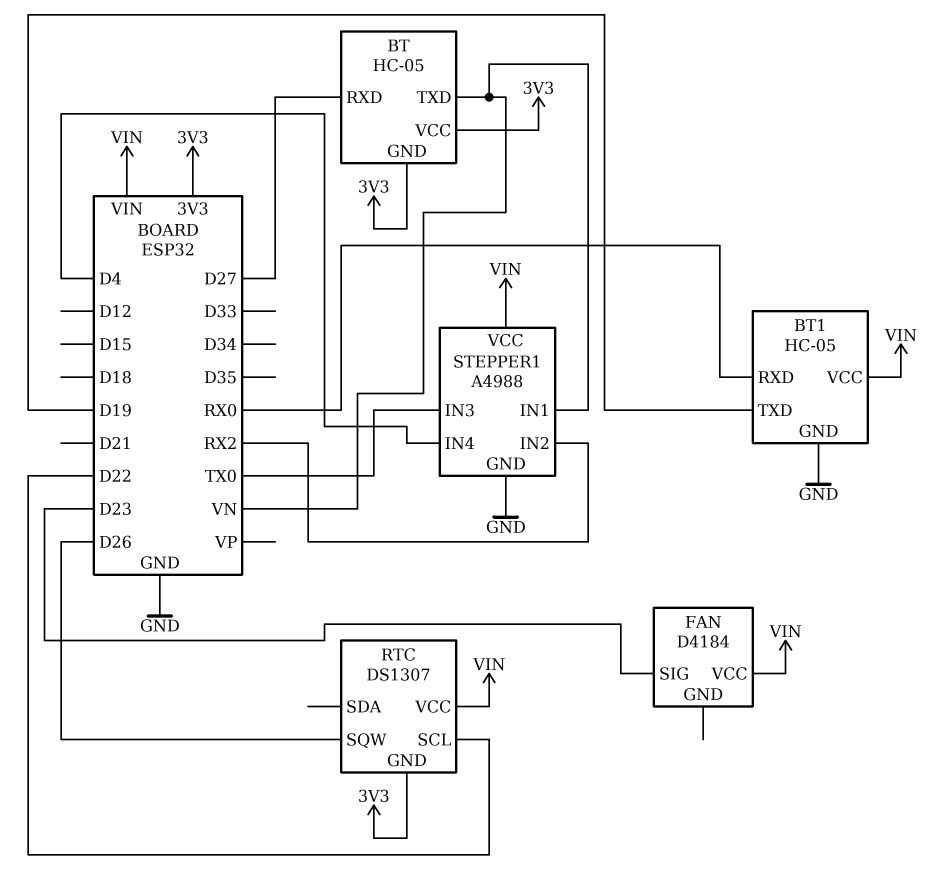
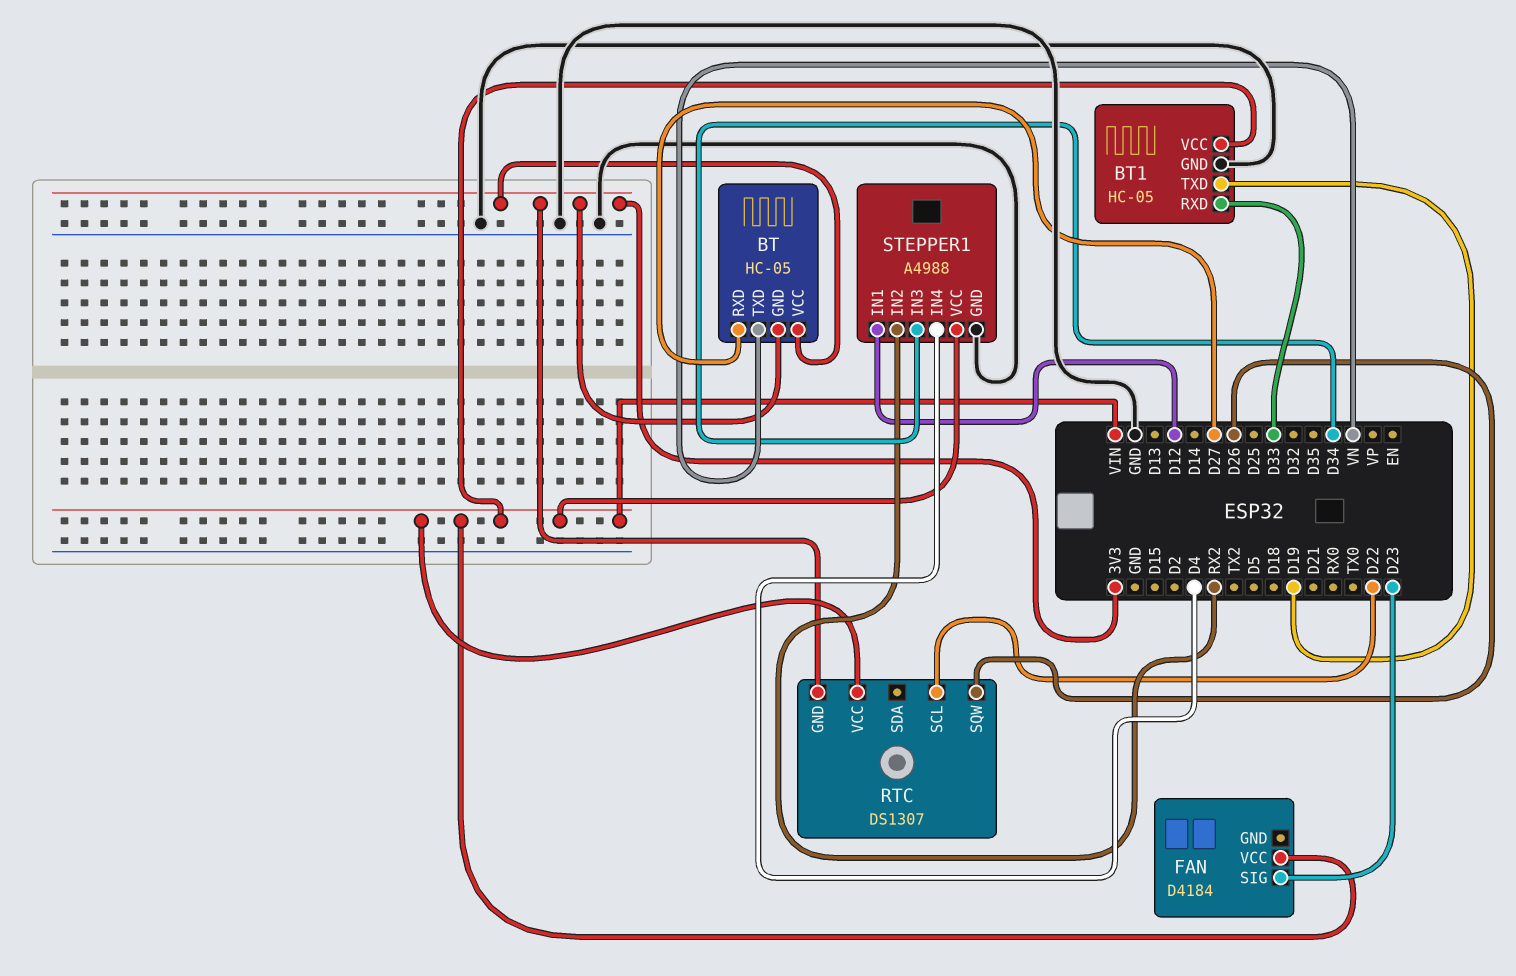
BT1 pin RXD: RX0 -> D33
STEPPER1 pin IN1: VN -> D12
STEPPER1 pin IN3: TX0 -> D34

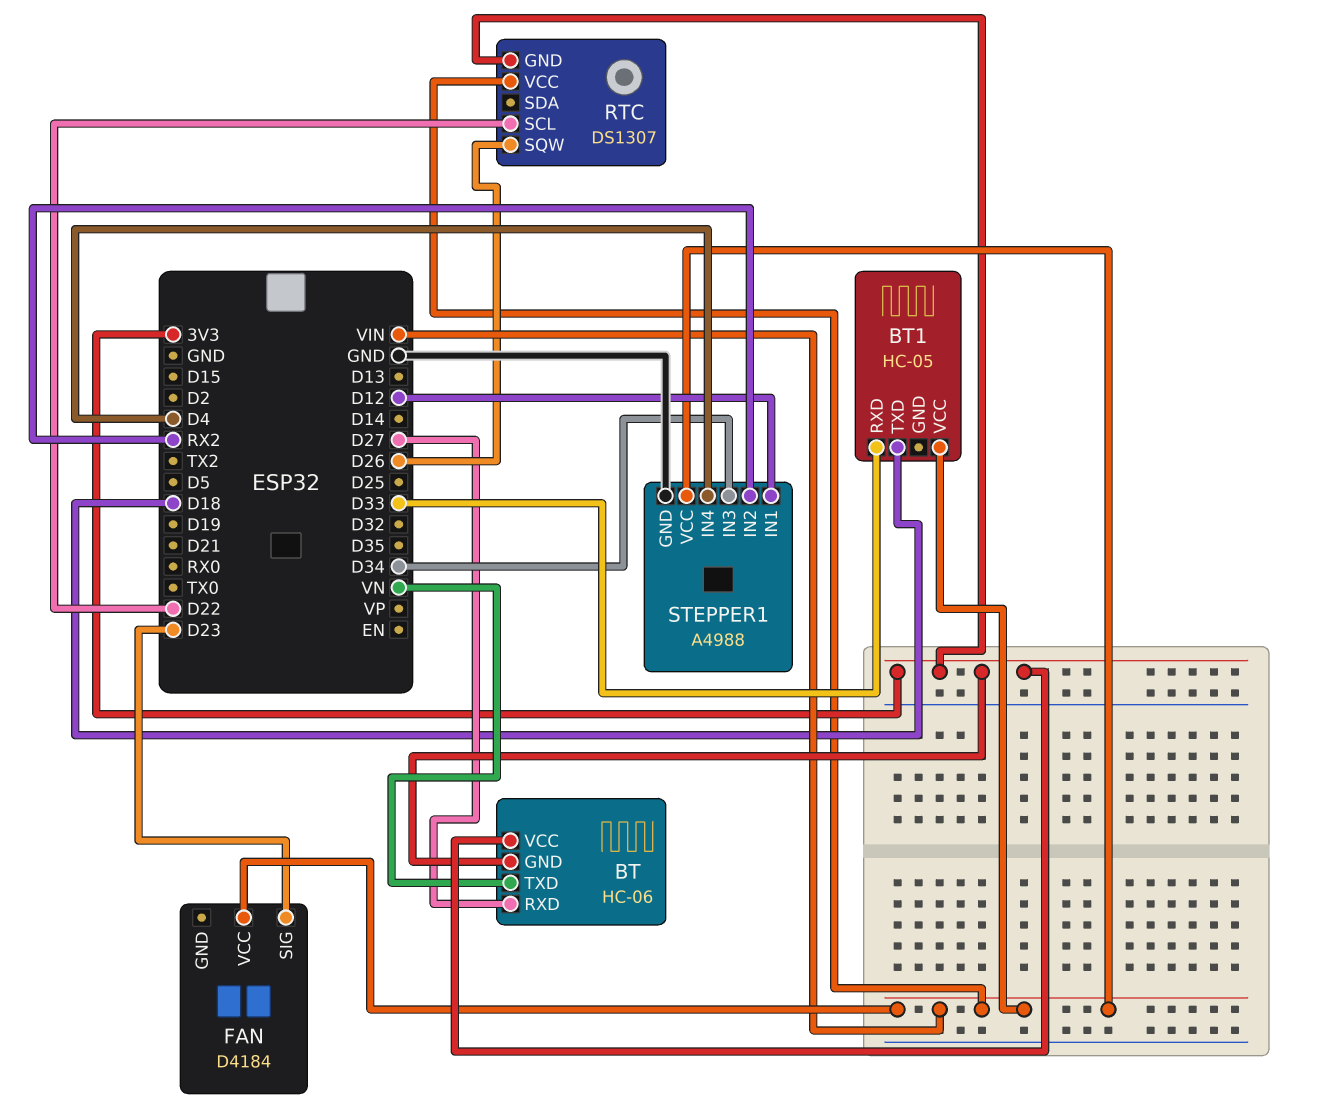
BT: HC-05 -> HC-06
BT1 pin GND: GND -> none
BT1 pin TXD: D19 -> D18

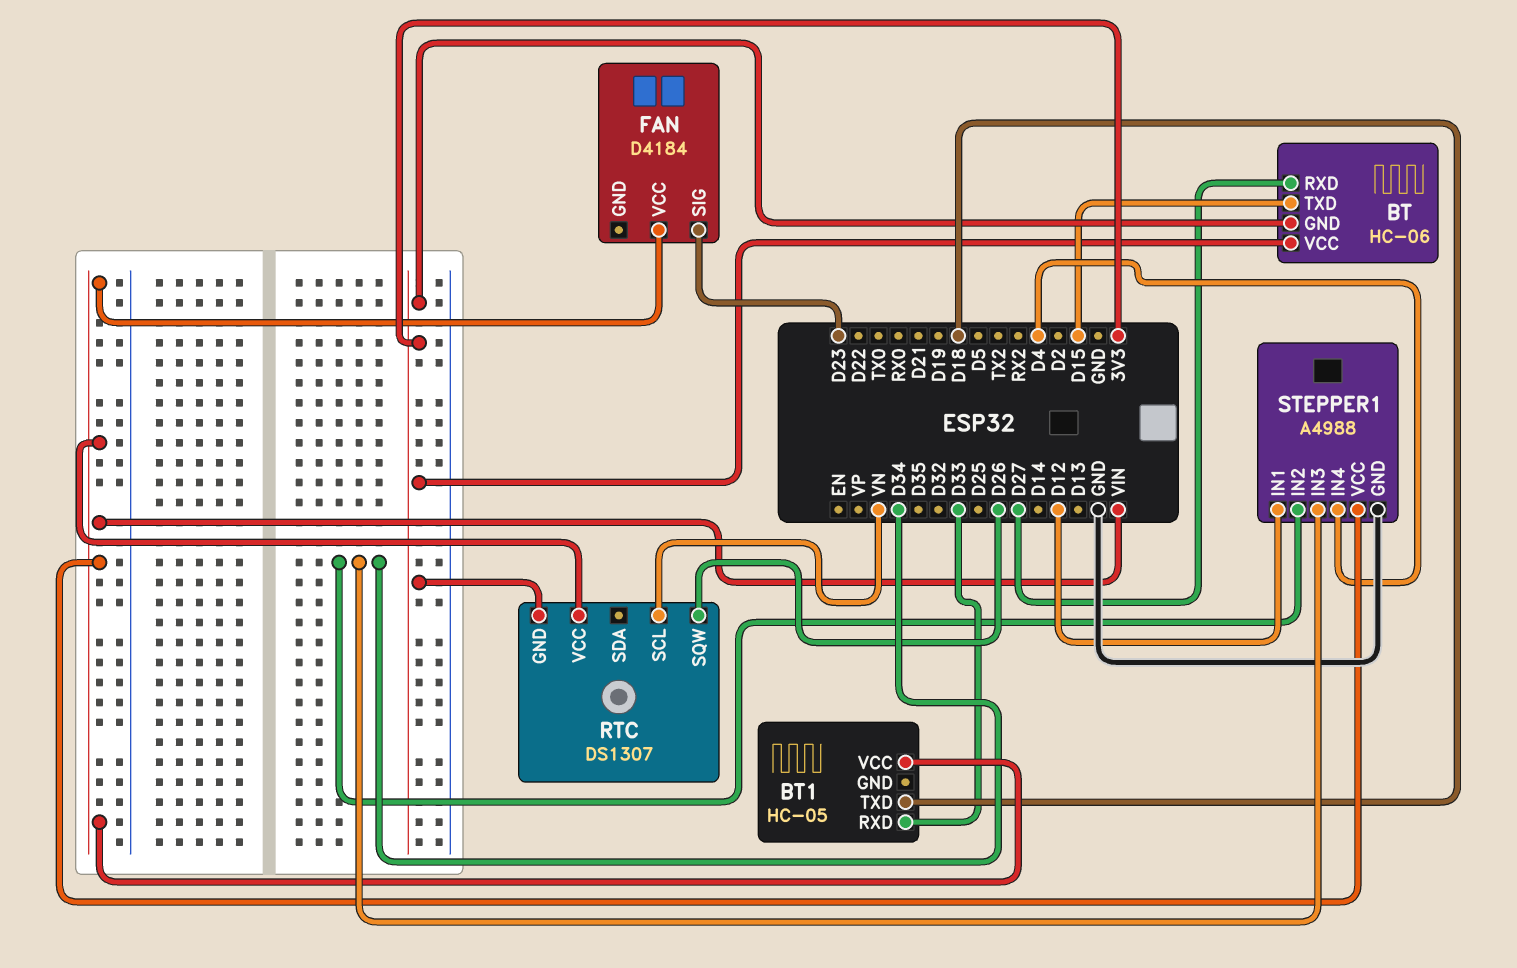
BT pin TXD: VN -> D15
RTC pin SCL: D22 -> VN
STEPPER1 pin IN2: RX2 -> D34

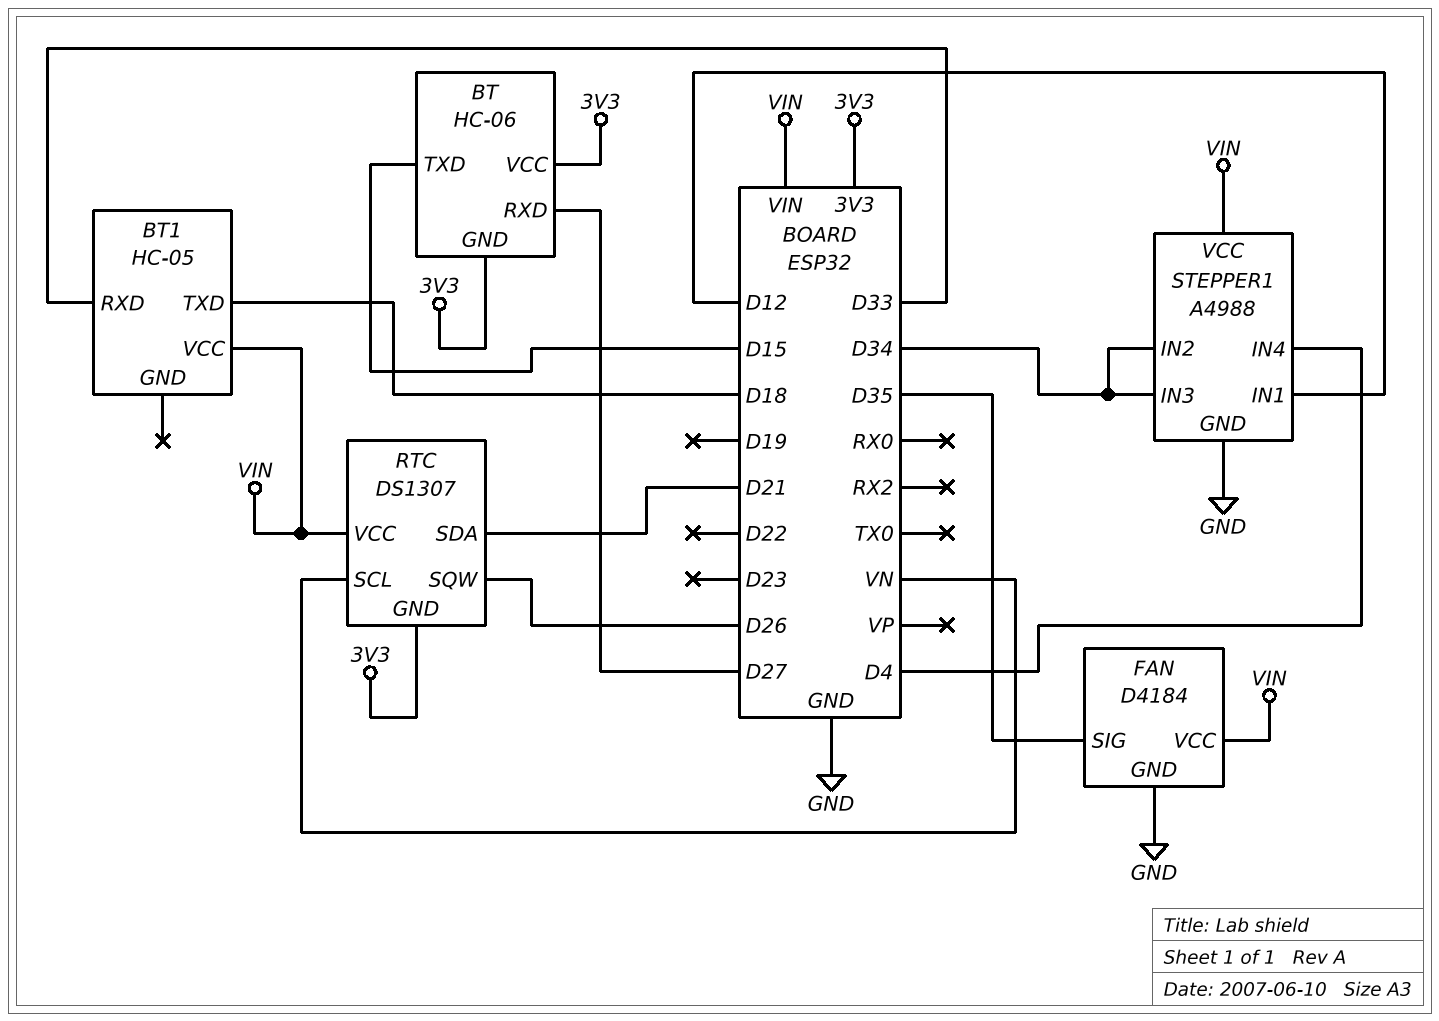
FAN pin GND: none -> GND
FAN pin SIG: D23 -> D35
RTC pin SDA: none -> D21

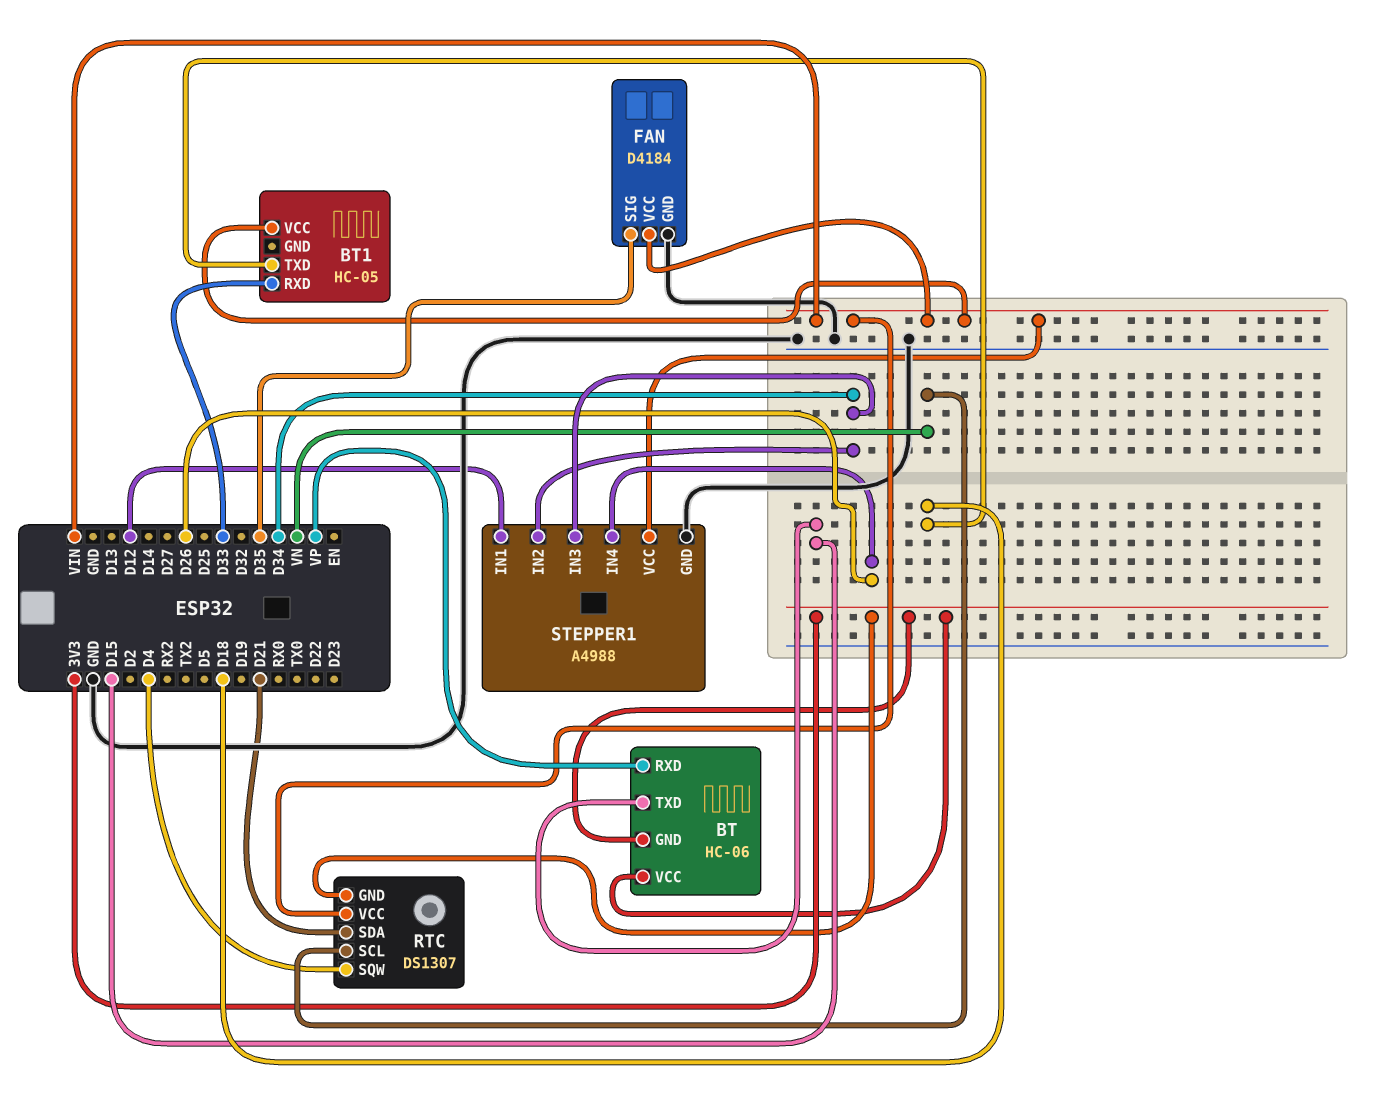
BT pin RXD: D27 -> VP
RTC pin SQW: D26 -> D4
STEPPER1 pin IN4: D4 -> D26

